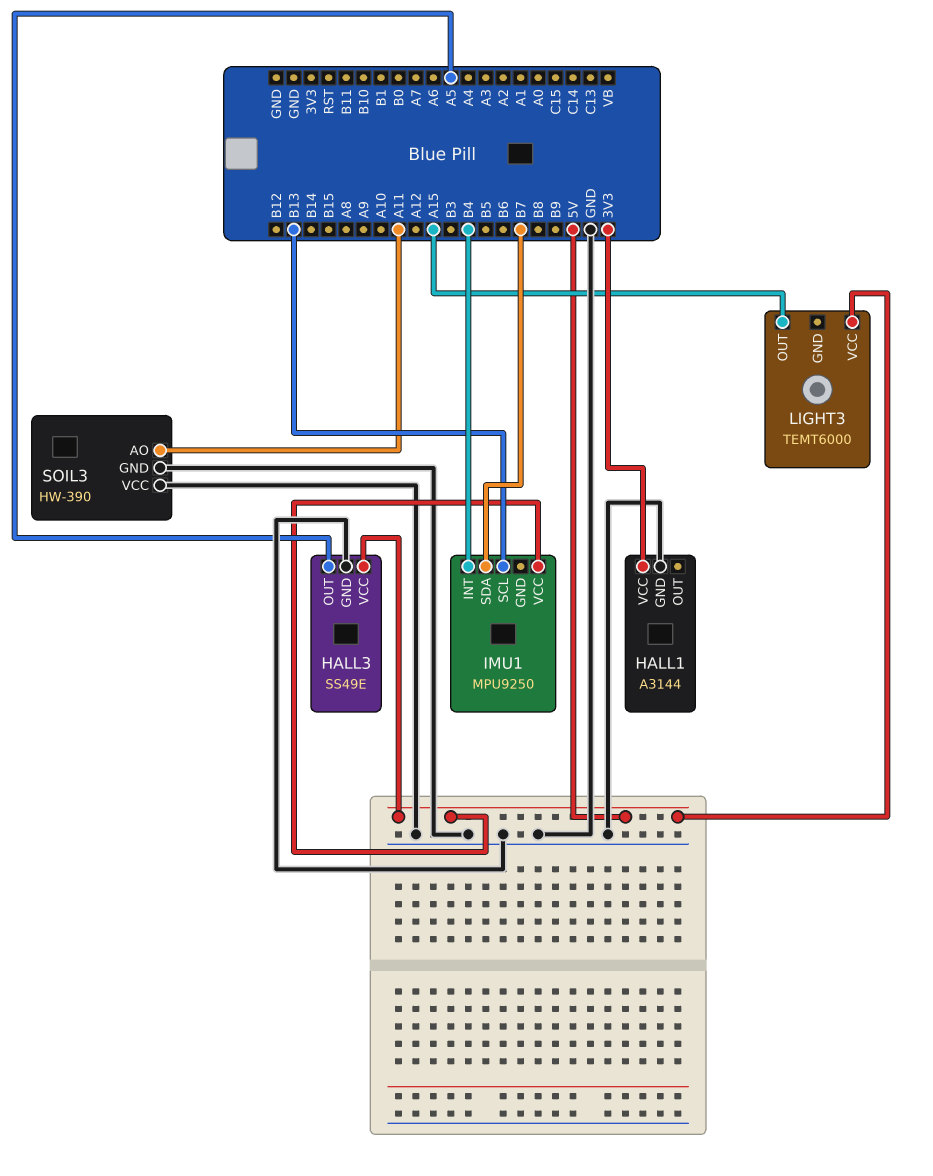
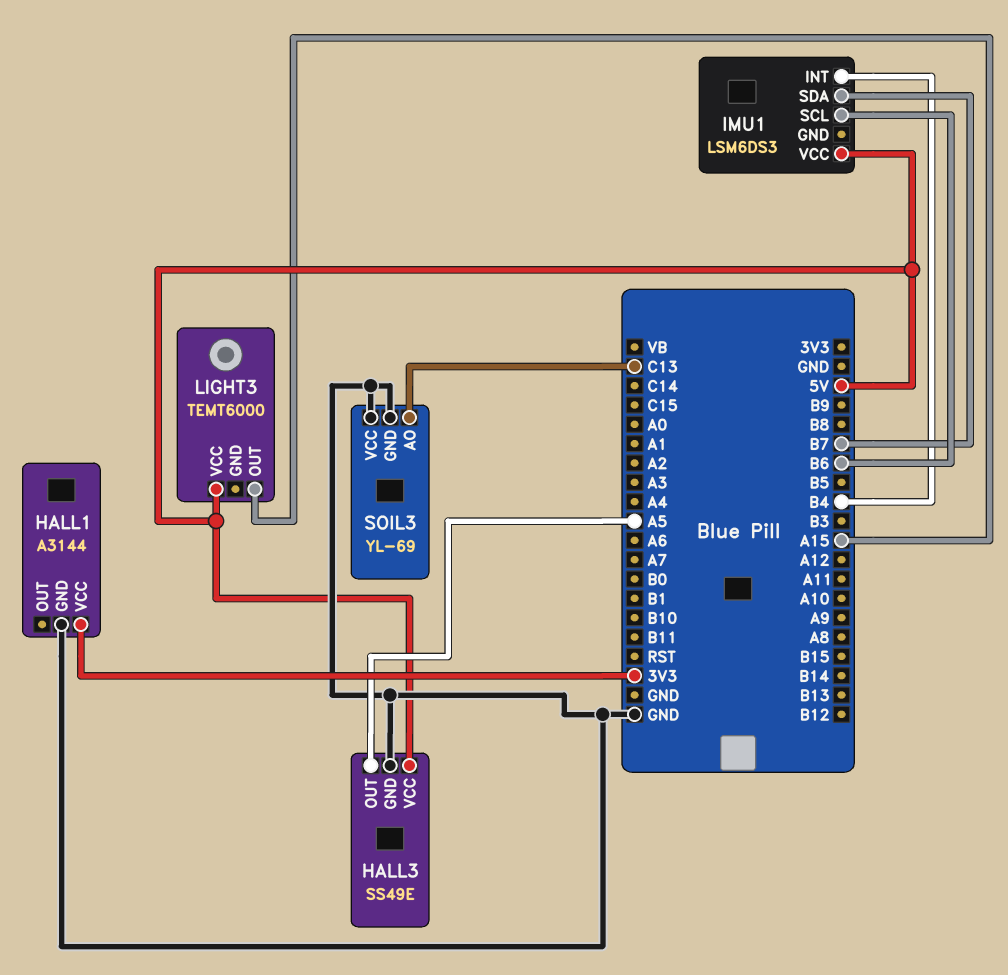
IMU1: MPU9250 -> LSM6DS3
IMU1 pin SCL: B13 -> B6
SOIL3: HW-390 -> YL-69
SOIL3 pin AO: A11 -> C13

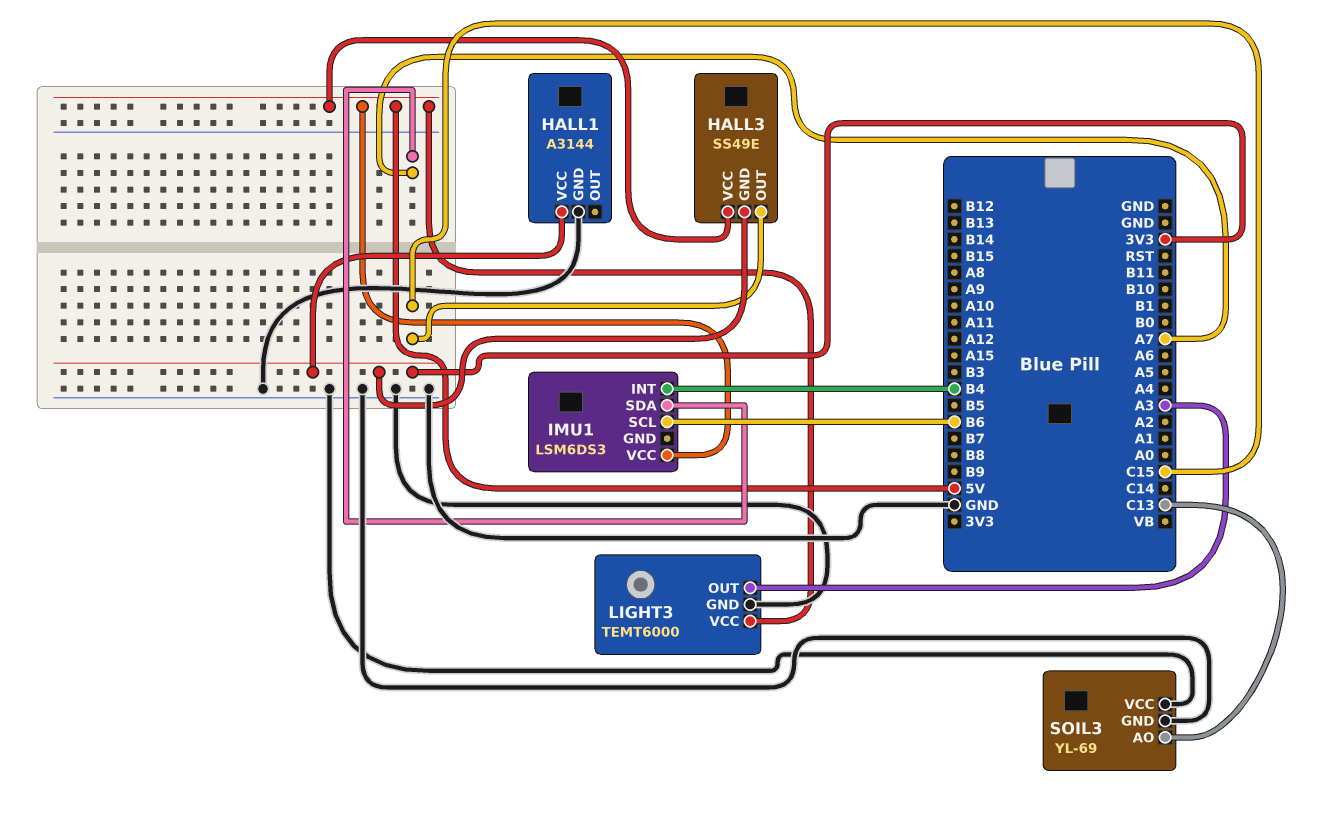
HALL3 pin GND: GND -> 3V3
HALL3 pin OUT: A5 -> C15
IMU1 pin SDA: B7 -> A7
LIGHT3 pin GND: none -> GND
LIGHT3 pin OUT: A15 -> A3

